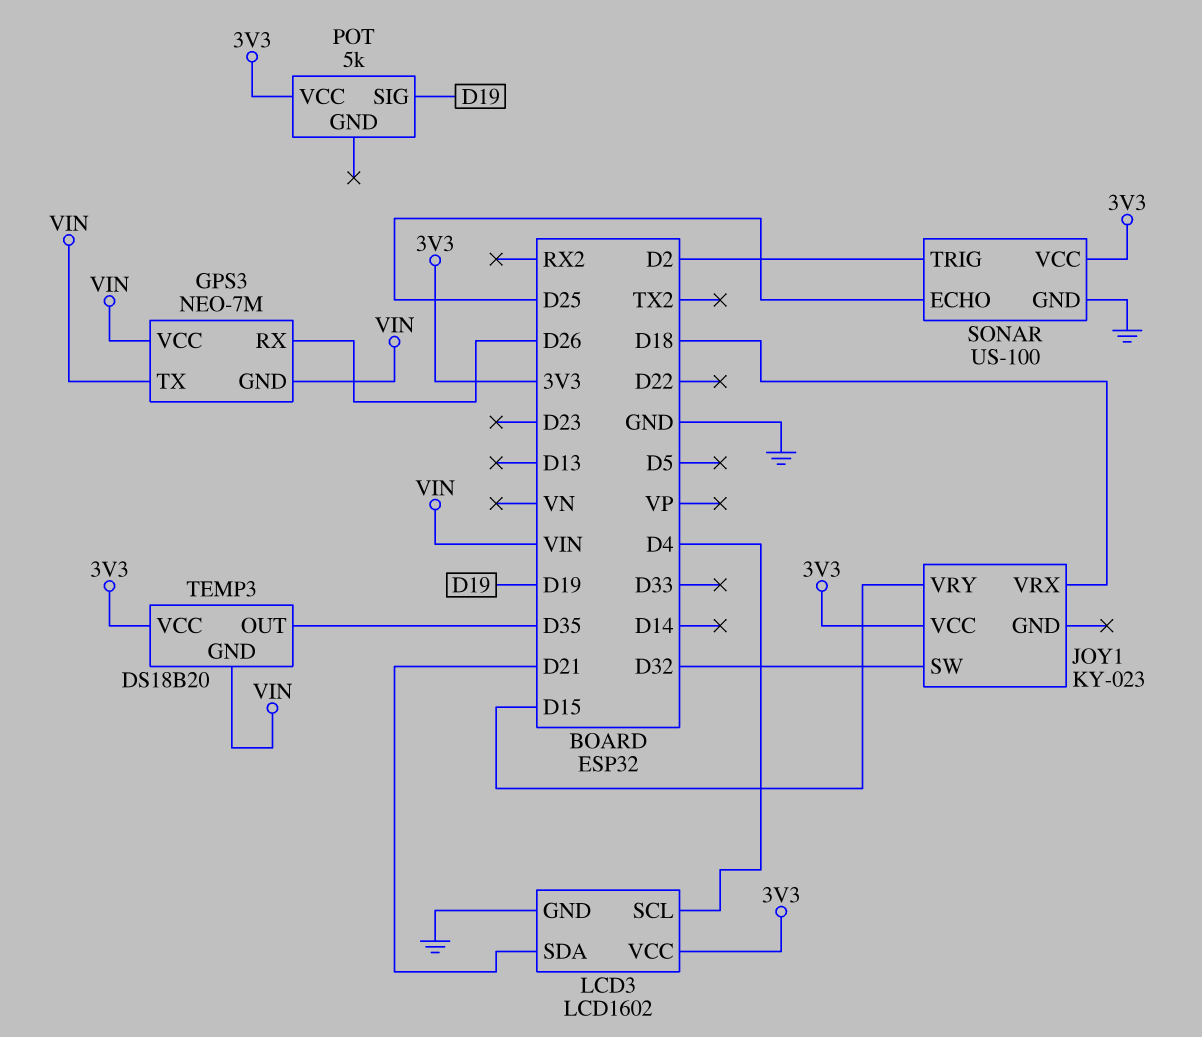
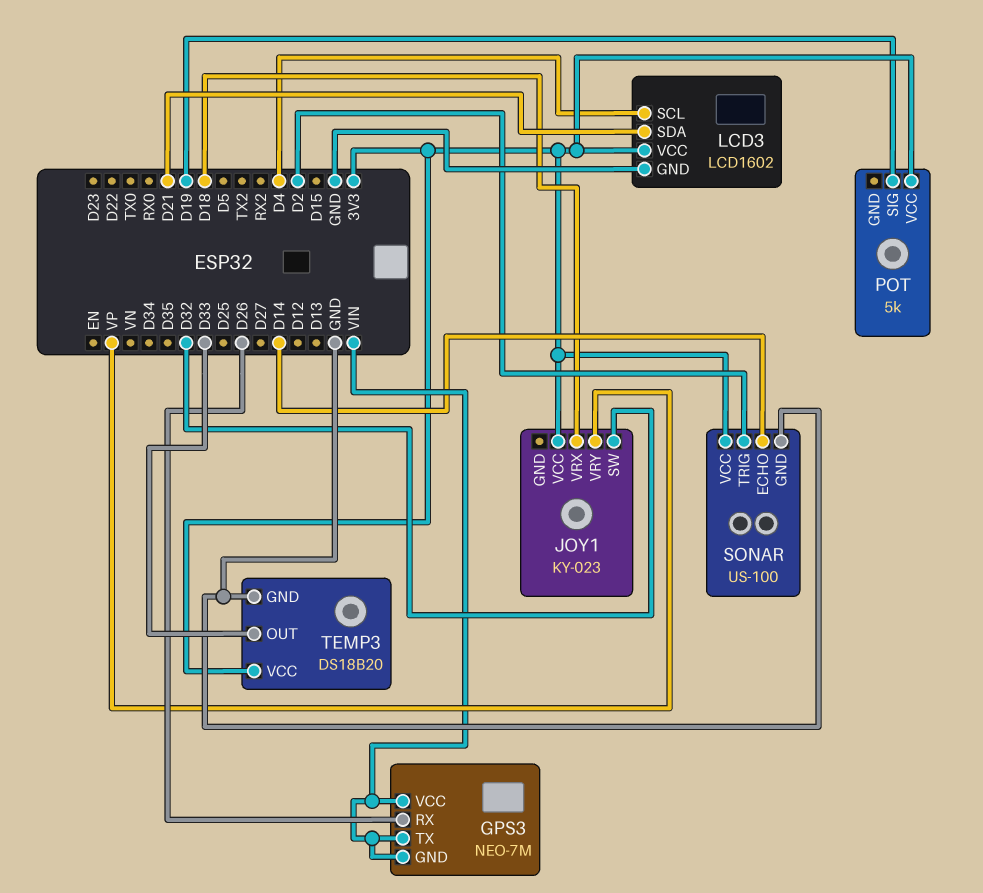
JOY1 pin VRY: D15 -> VP
SONAR pin ECHO: D25 -> D14
TEMP3 pin GND: VIN -> GND
TEMP3 pin OUT: D35 -> D33

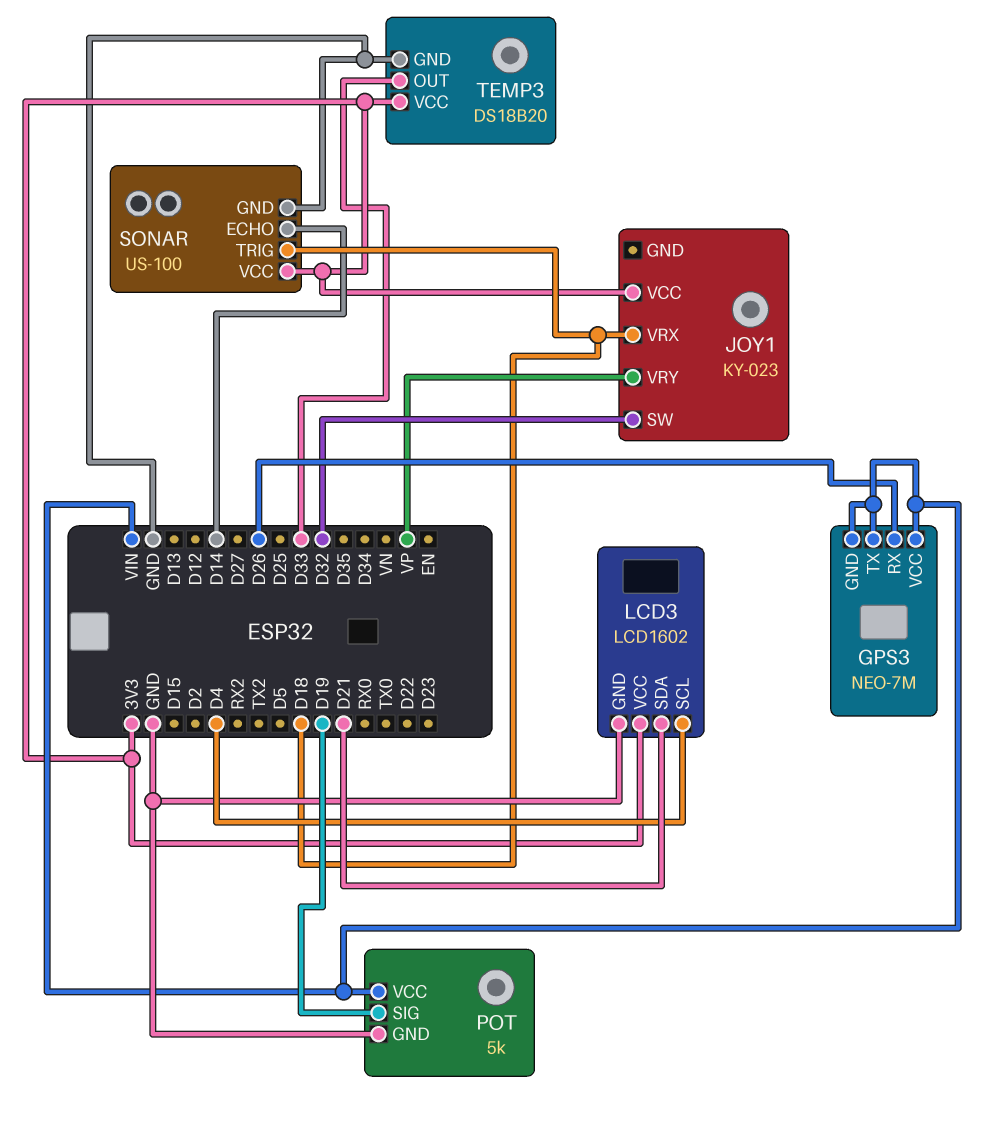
POT pin GND: none -> GND
POT pin VCC: 3V3 -> VIN
SONAR pin TRIG: D2 -> D18

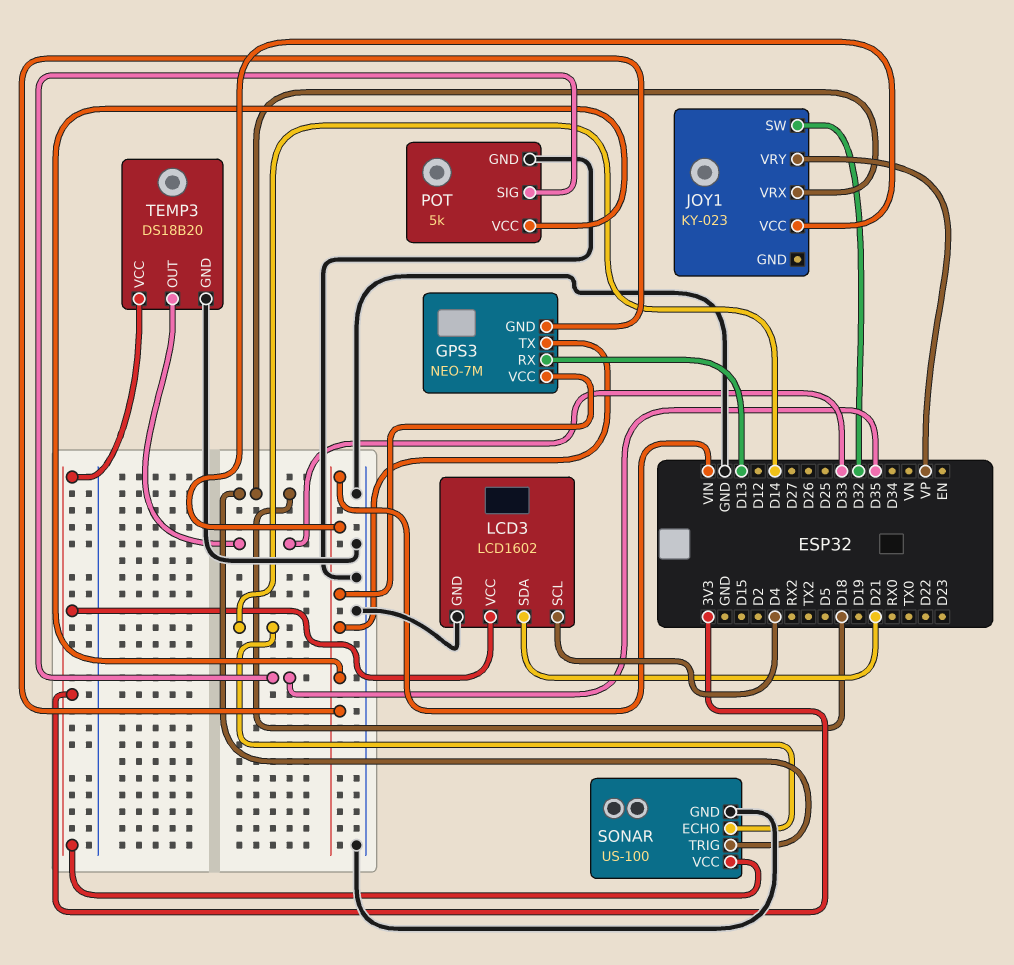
GPS3 pin RX: D26 -> D13
JOY1 pin VCC: 3V3 -> VIN
POT pin SIG: D19 -> D35

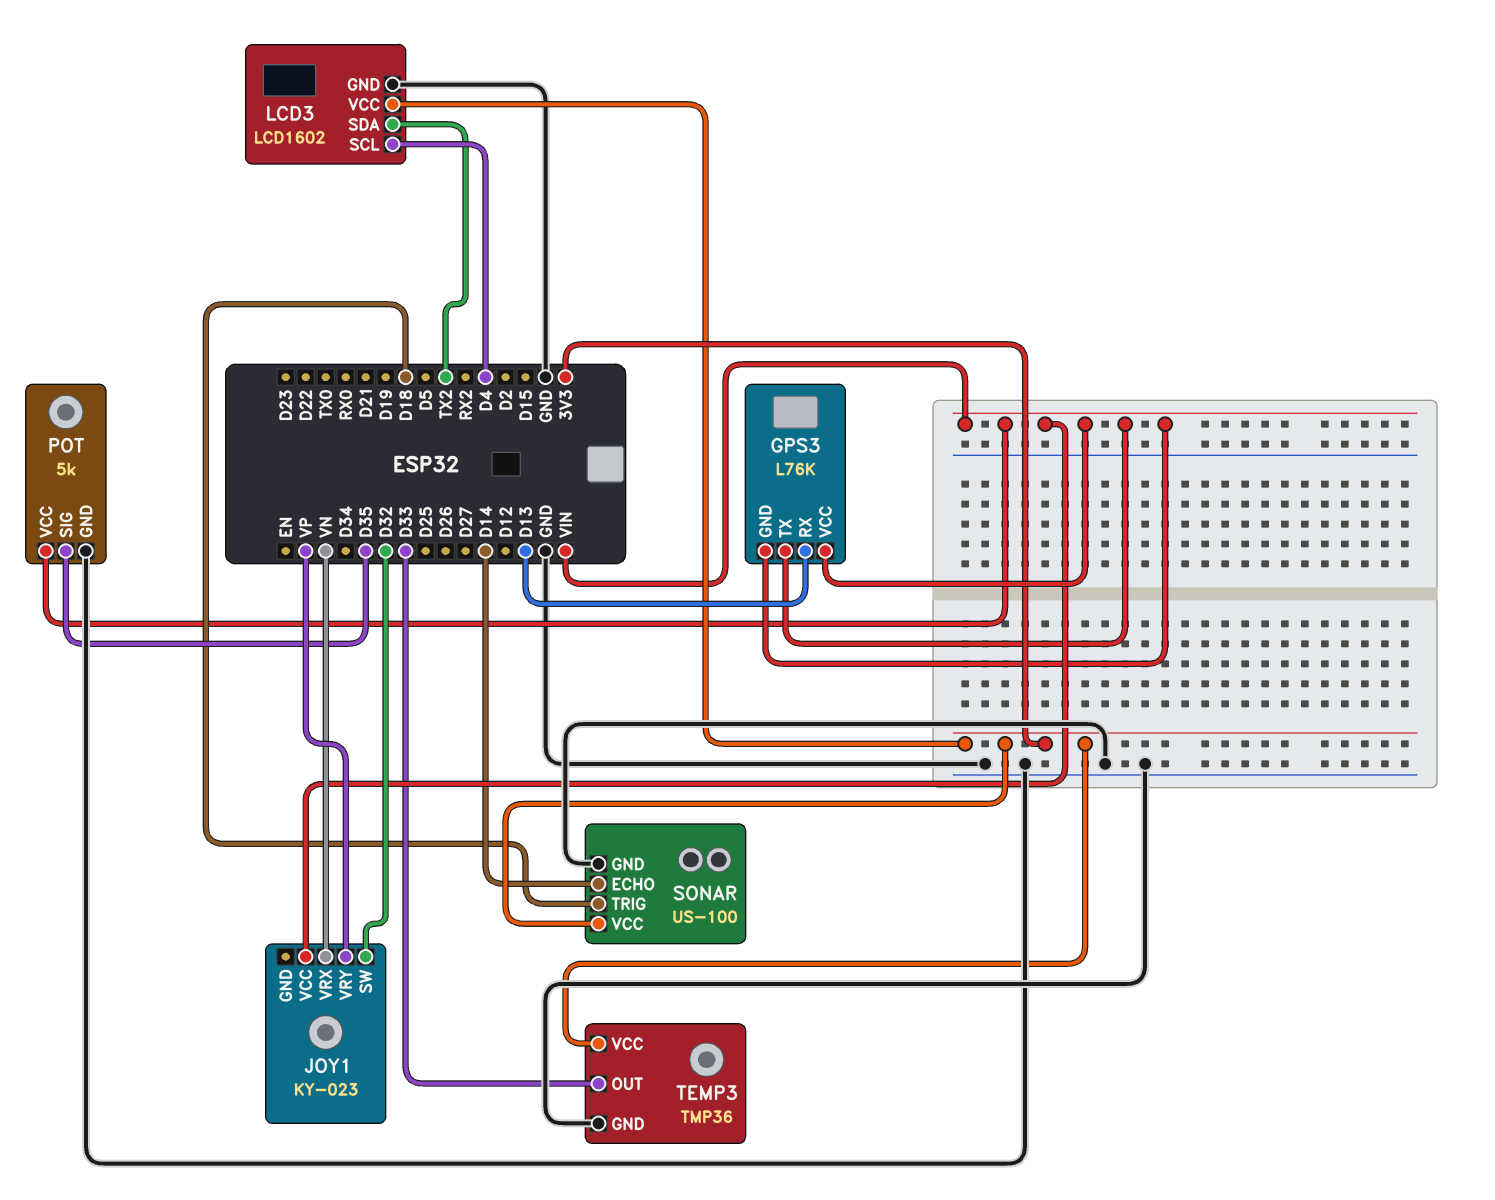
GPS3: NEO-7M -> L76K
JOY1 pin VRX: D18 -> VN
LCD3 pin SDA: D21 -> TX2
TEMP3: DS18B20 -> TMP36

